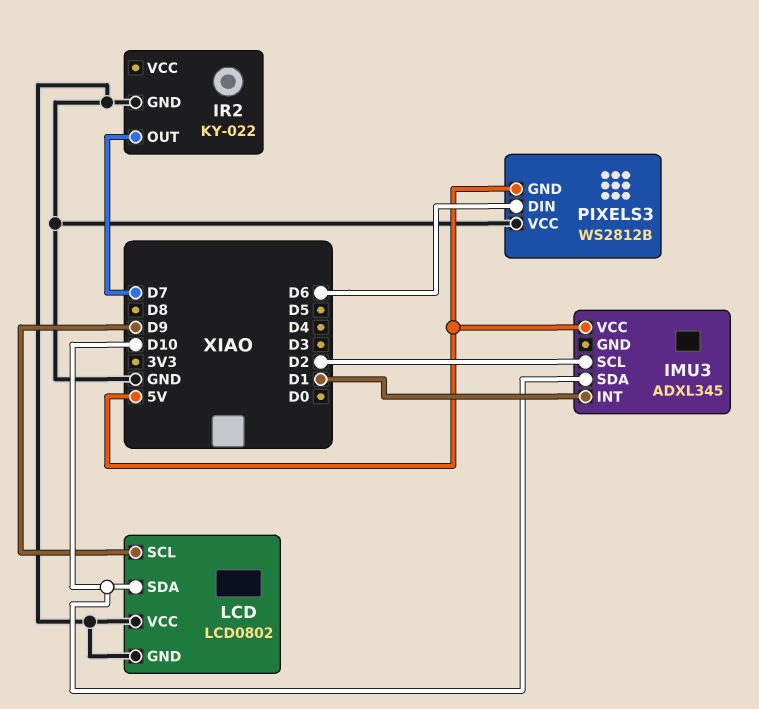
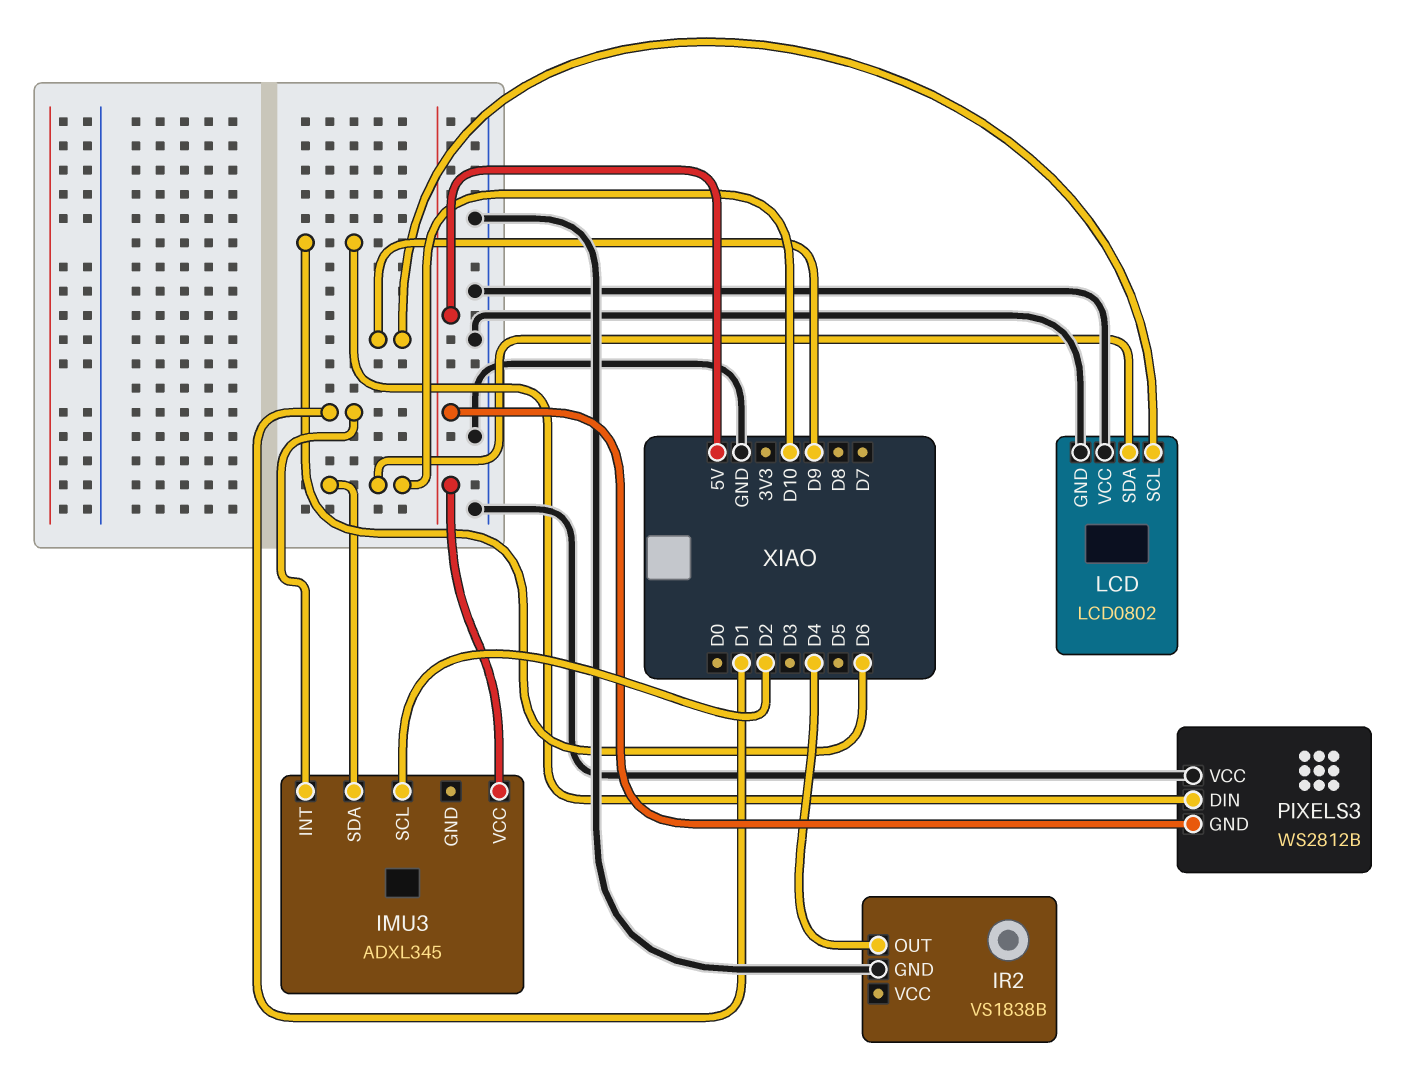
IR2: KY-022 -> VS1838B
IR2 pin OUT: D7 -> D4

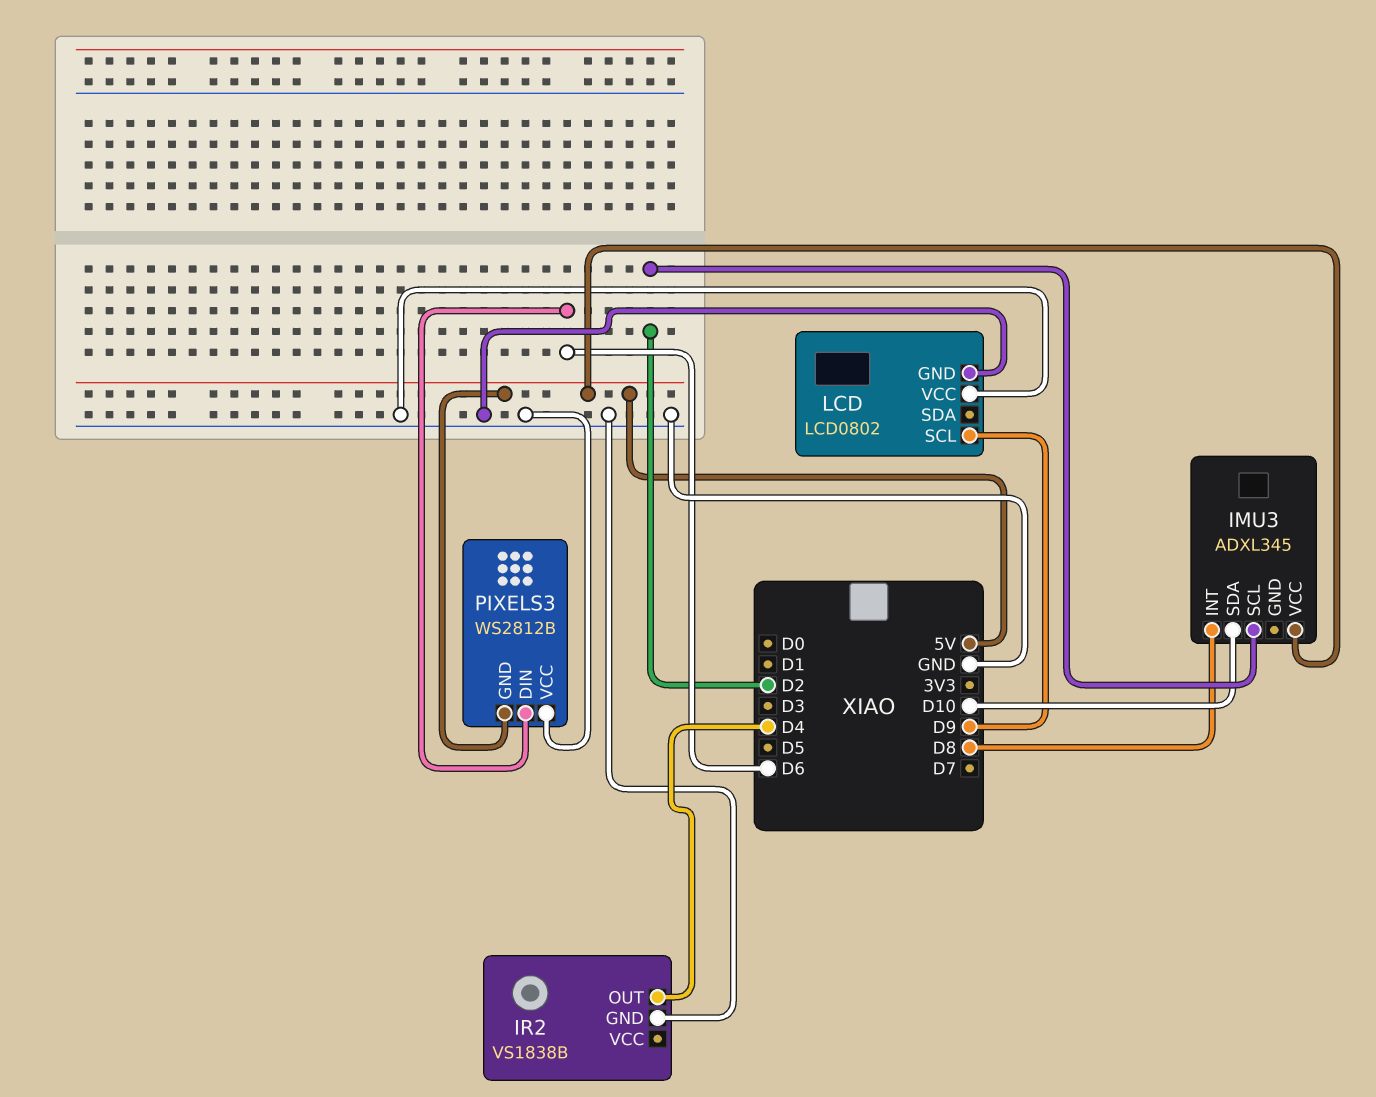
IMU3 pin INT: D1 -> D8
LCD pin SDA: D10 -> none

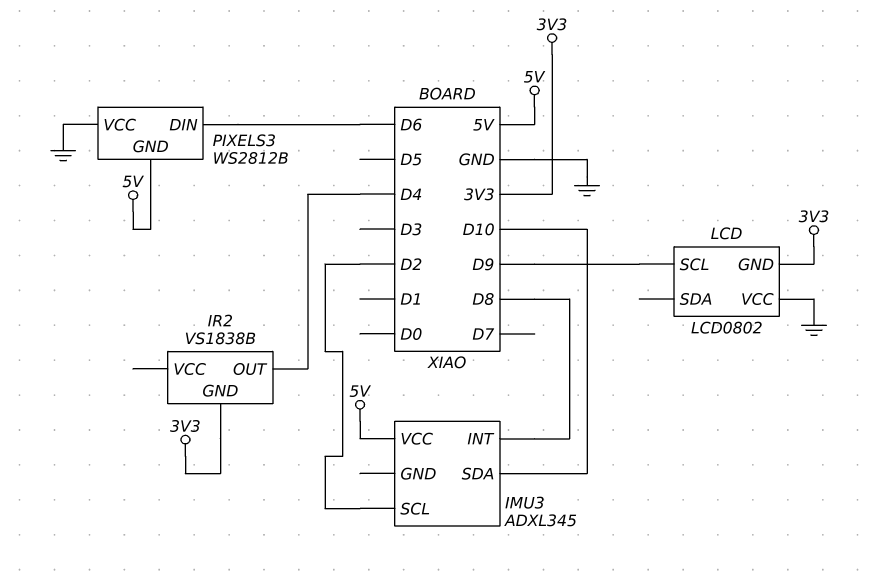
IR2 pin GND: GND -> 3V3
LCD pin GND: GND -> 3V3

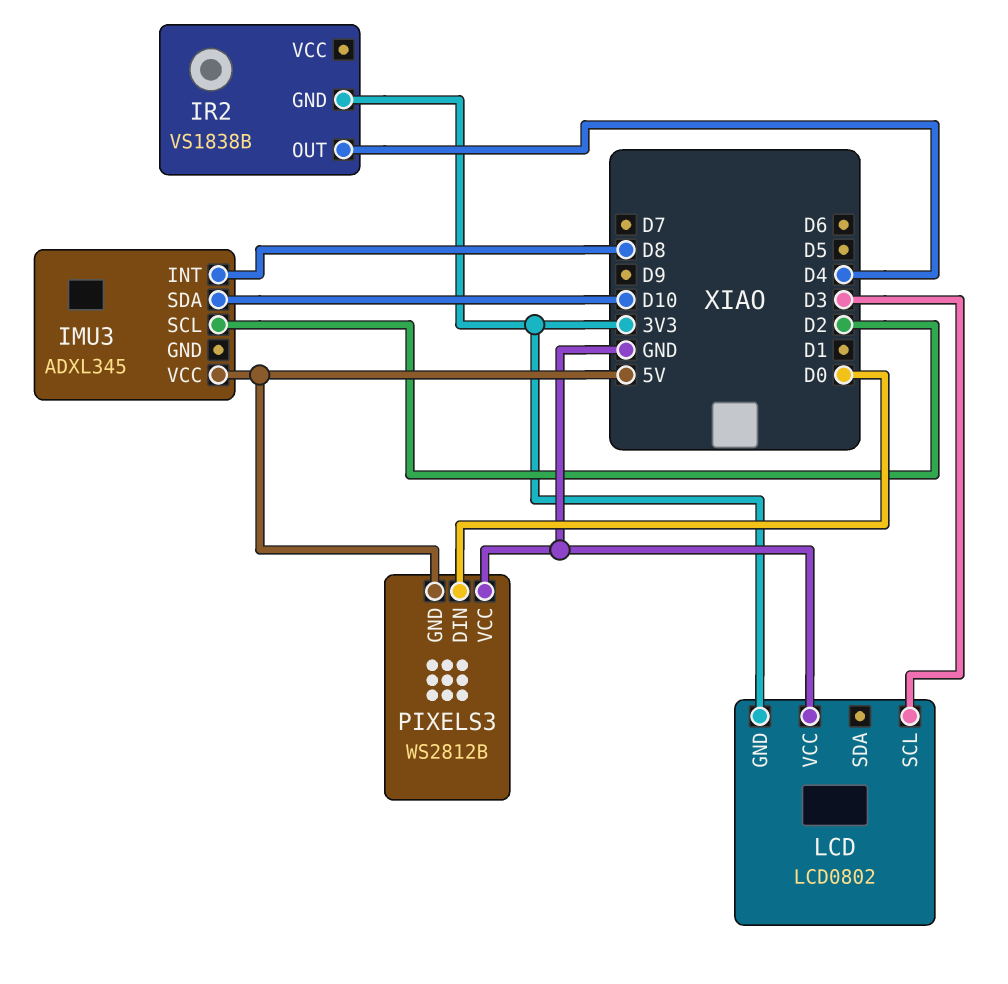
LCD pin SCL: D9 -> D3
PIXELS3 pin DIN: D6 -> D0

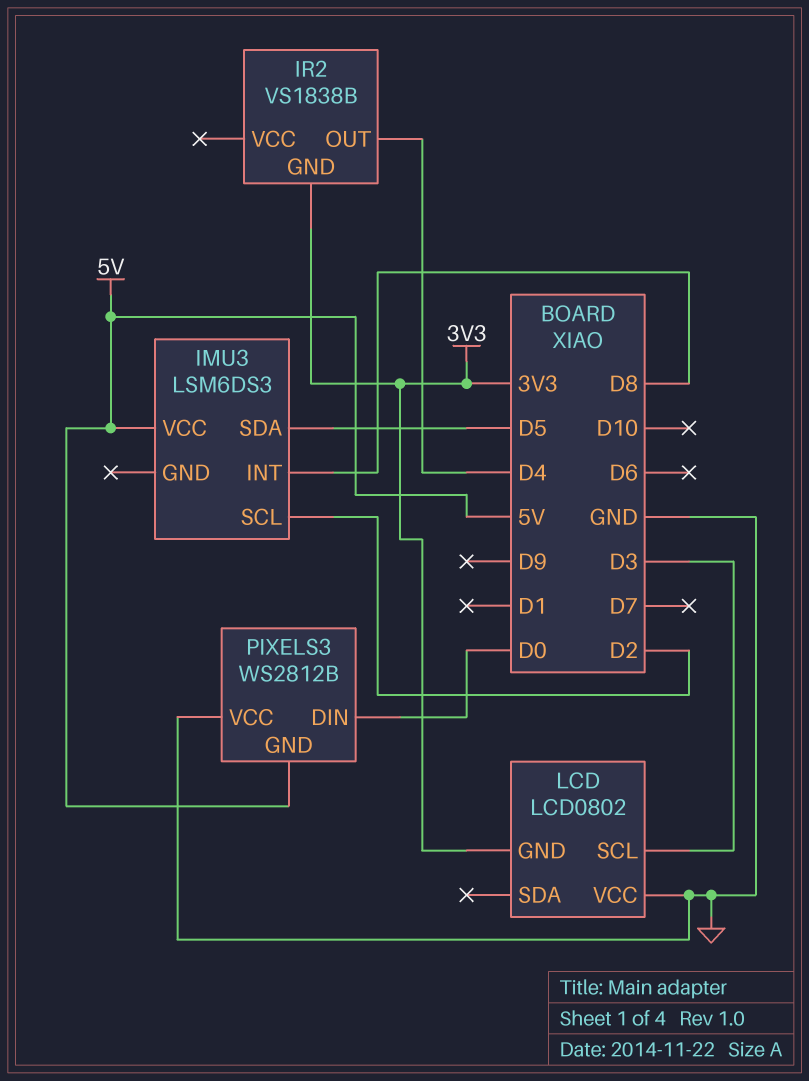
IMU3: ADXL345 -> LSM6DS3
IMU3 pin SDA: D10 -> D5

